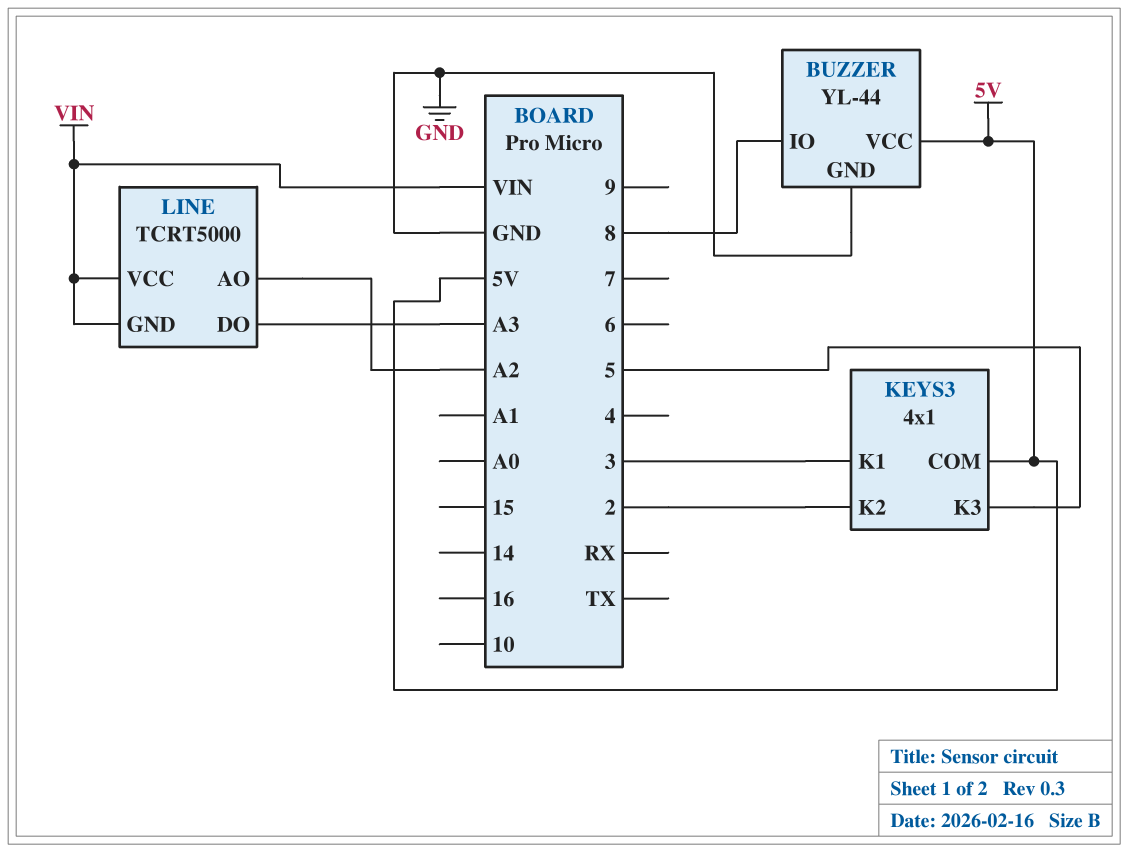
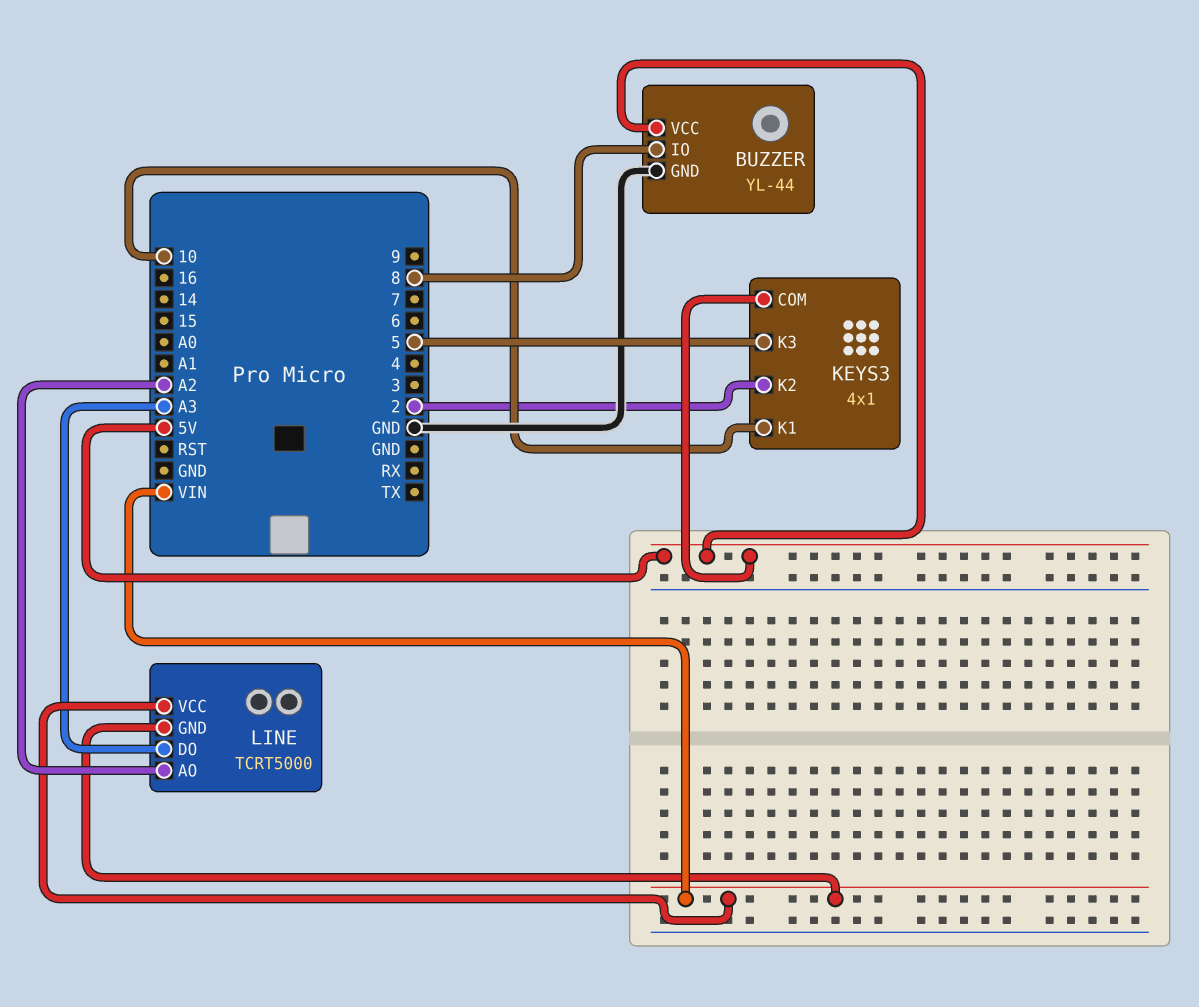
KEYS3 pin K1: 3 -> 10

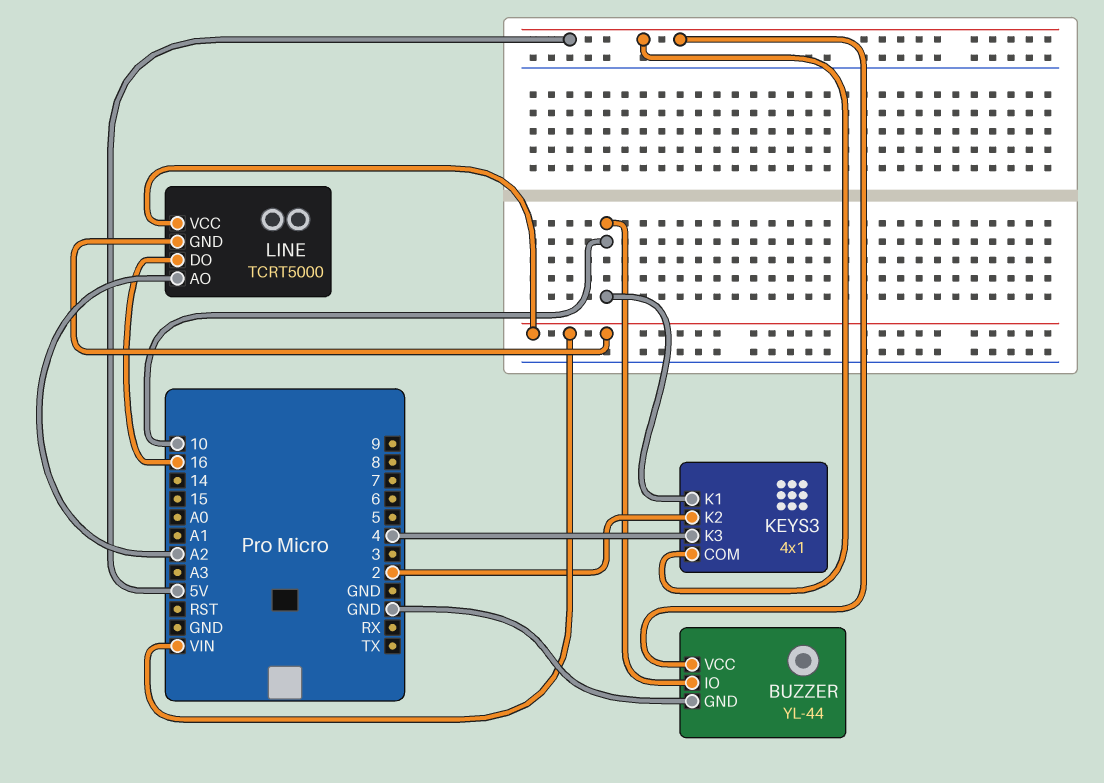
BUZZER pin IO: 8 -> 10
KEYS3 pin K3: 5 -> 4
LINE pin DO: A3 -> 16

